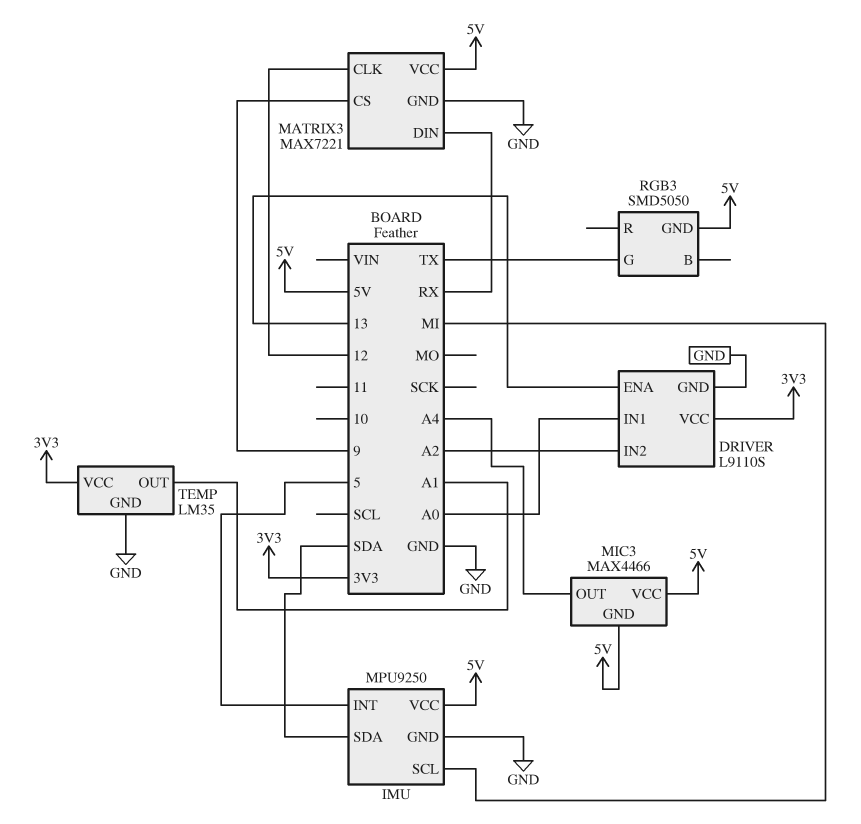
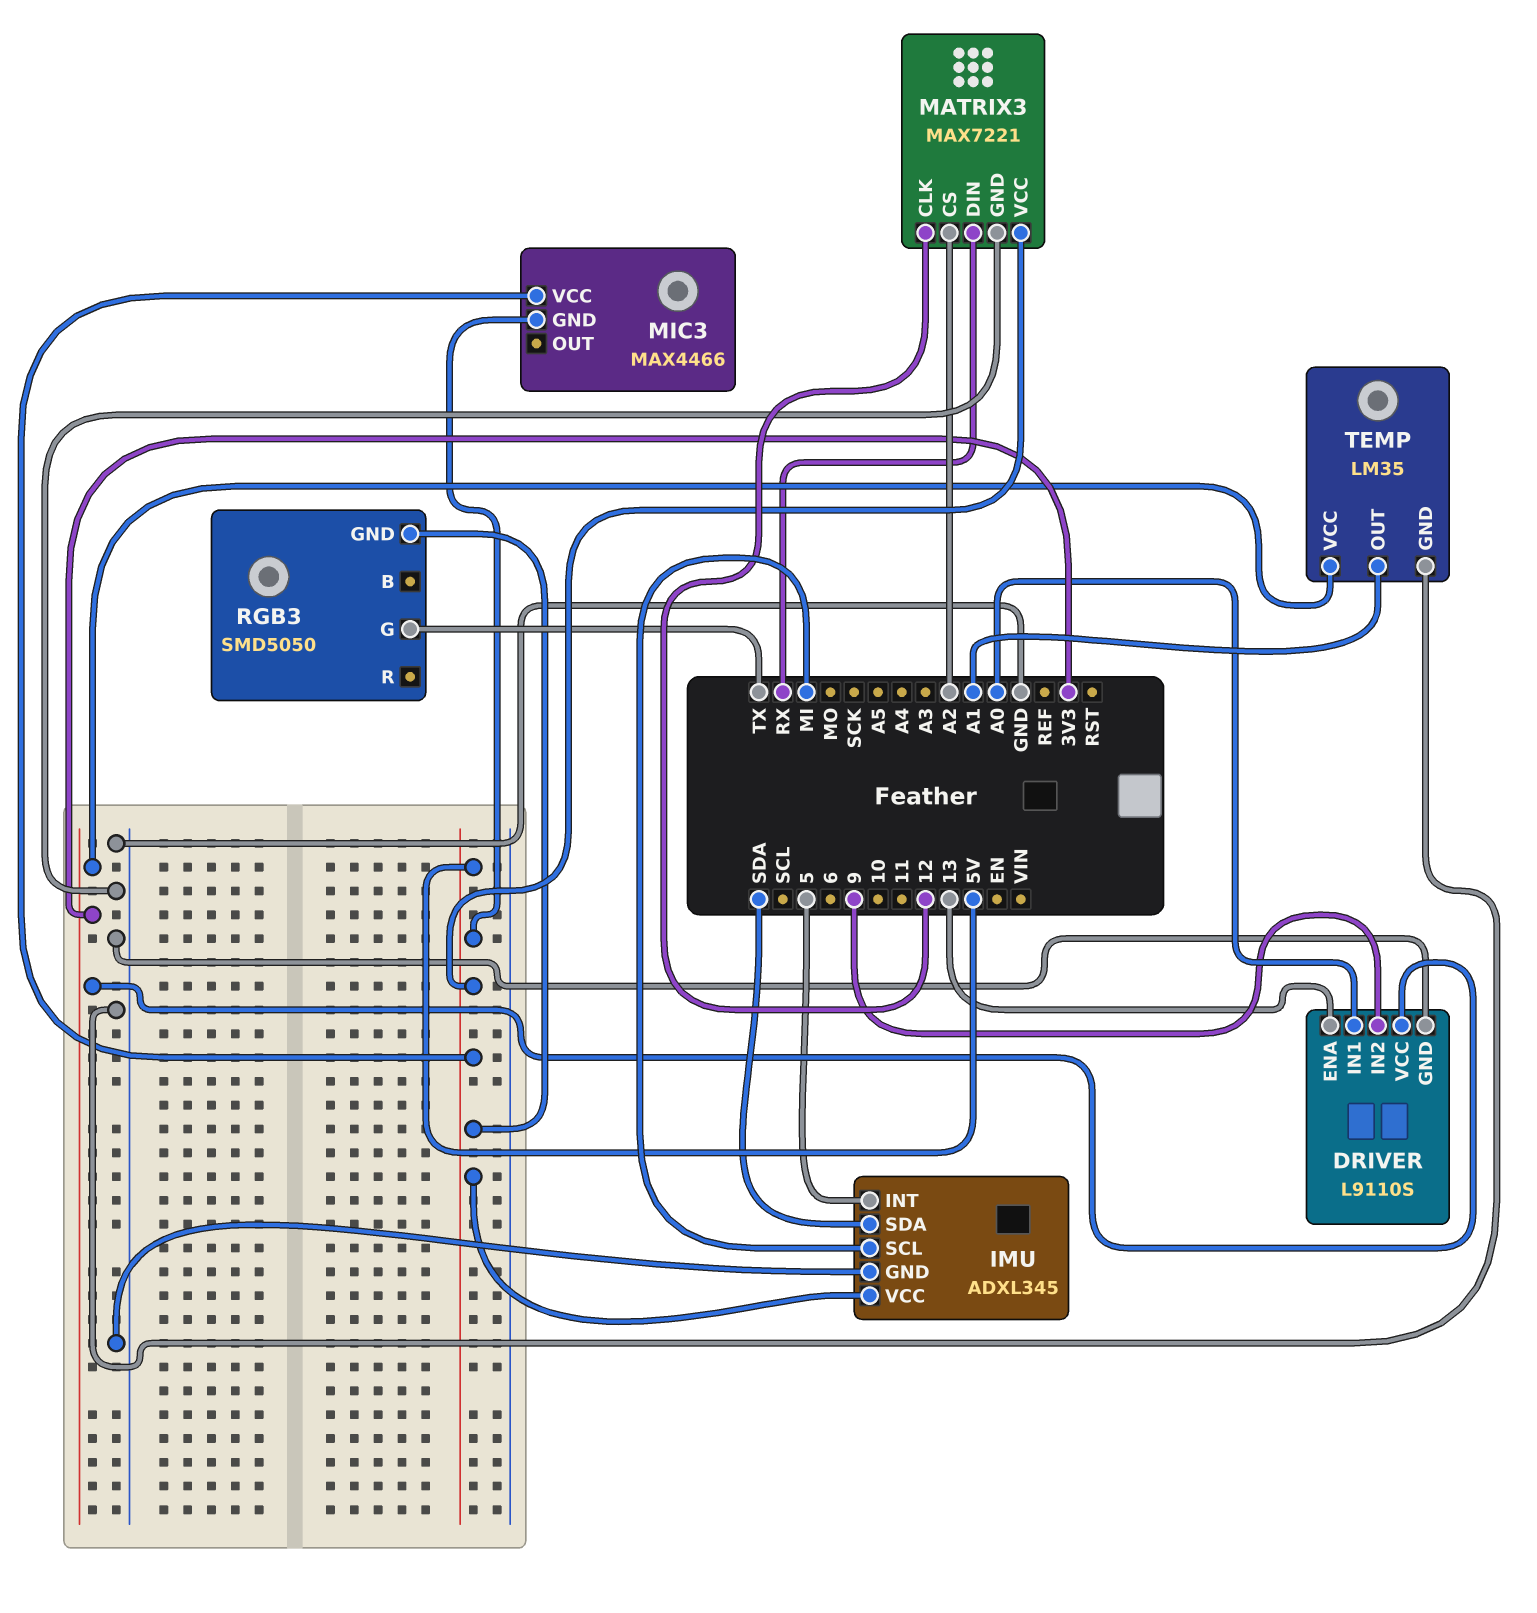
DRIVER pin IN2: A2 -> 9
IMU: MPU9250 -> ADXL345
MATRIX3 pin CS: 9 -> A2
MIC3 pin OUT: A4 -> none

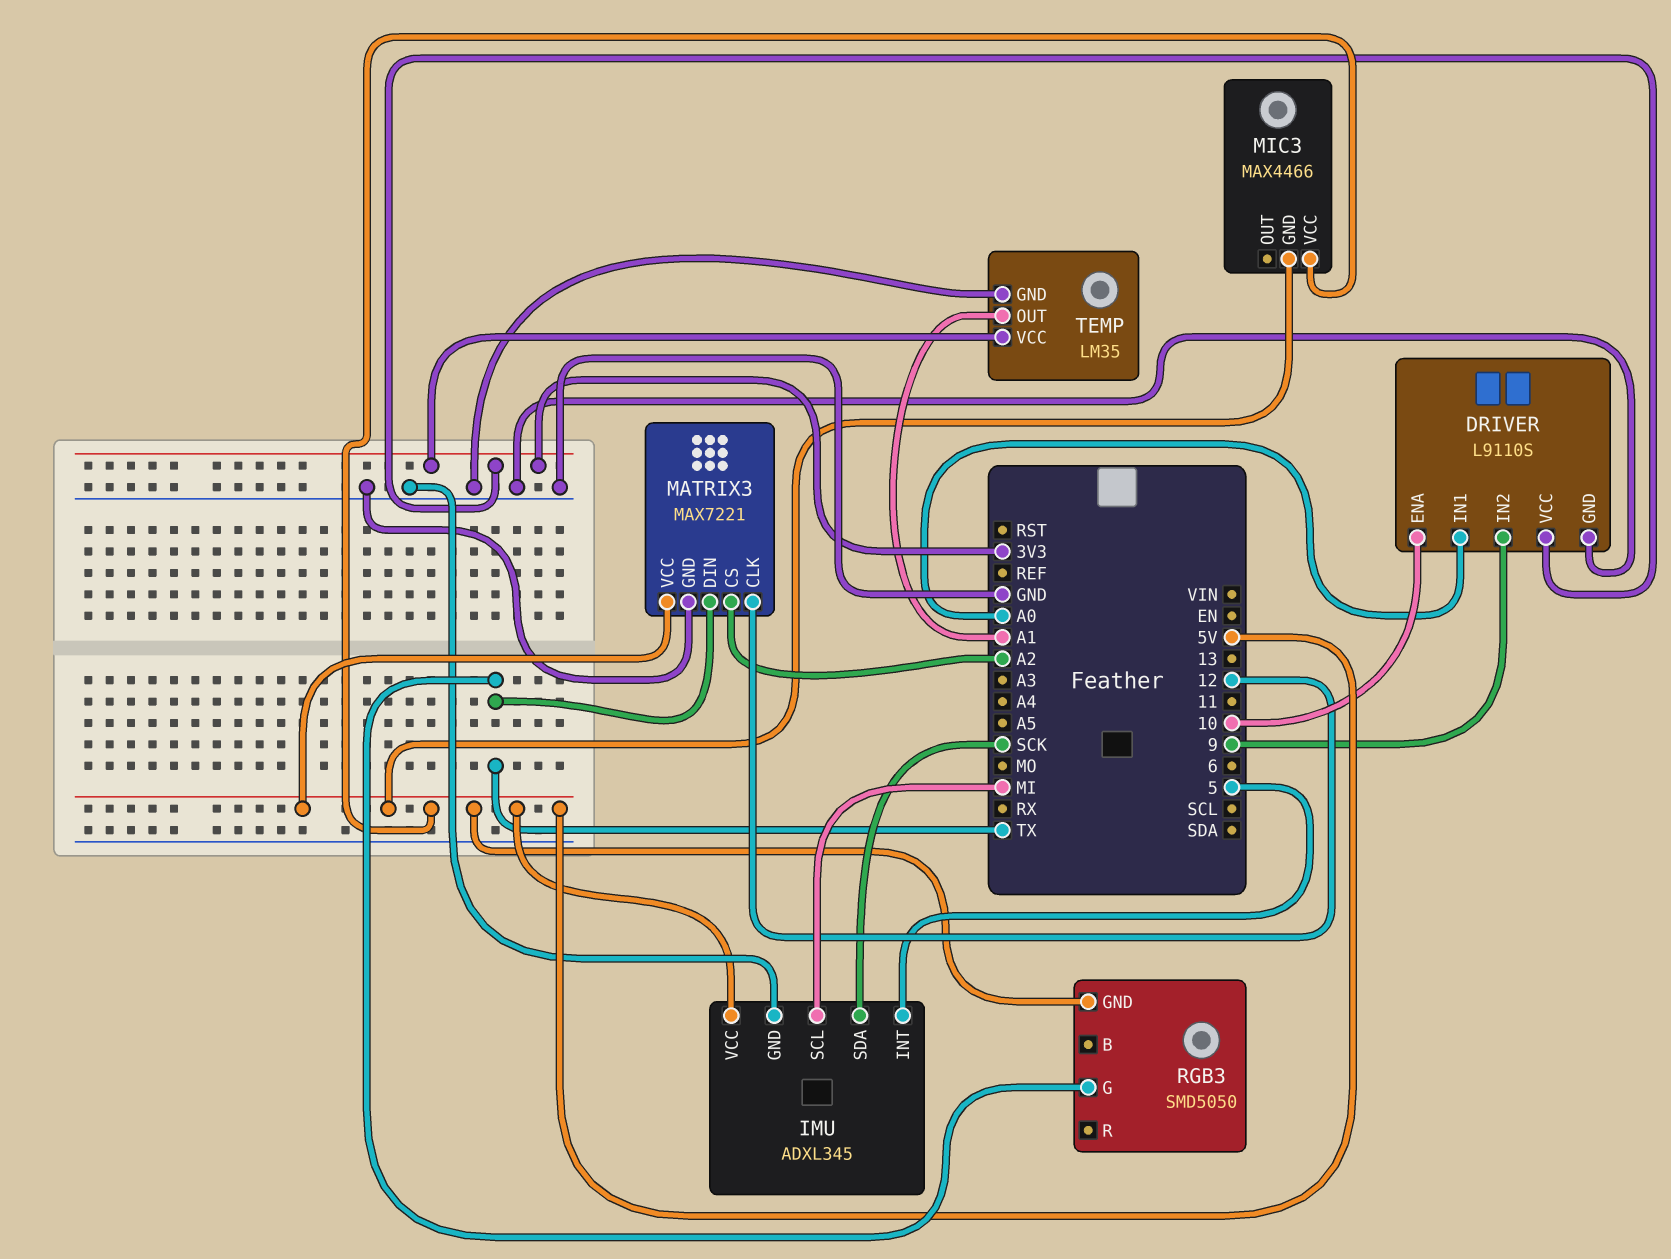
DRIVER pin ENA: 13 -> 10
IMU pin SDA: SDA -> SCK
MATRIX3 pin DIN: RX -> TX

